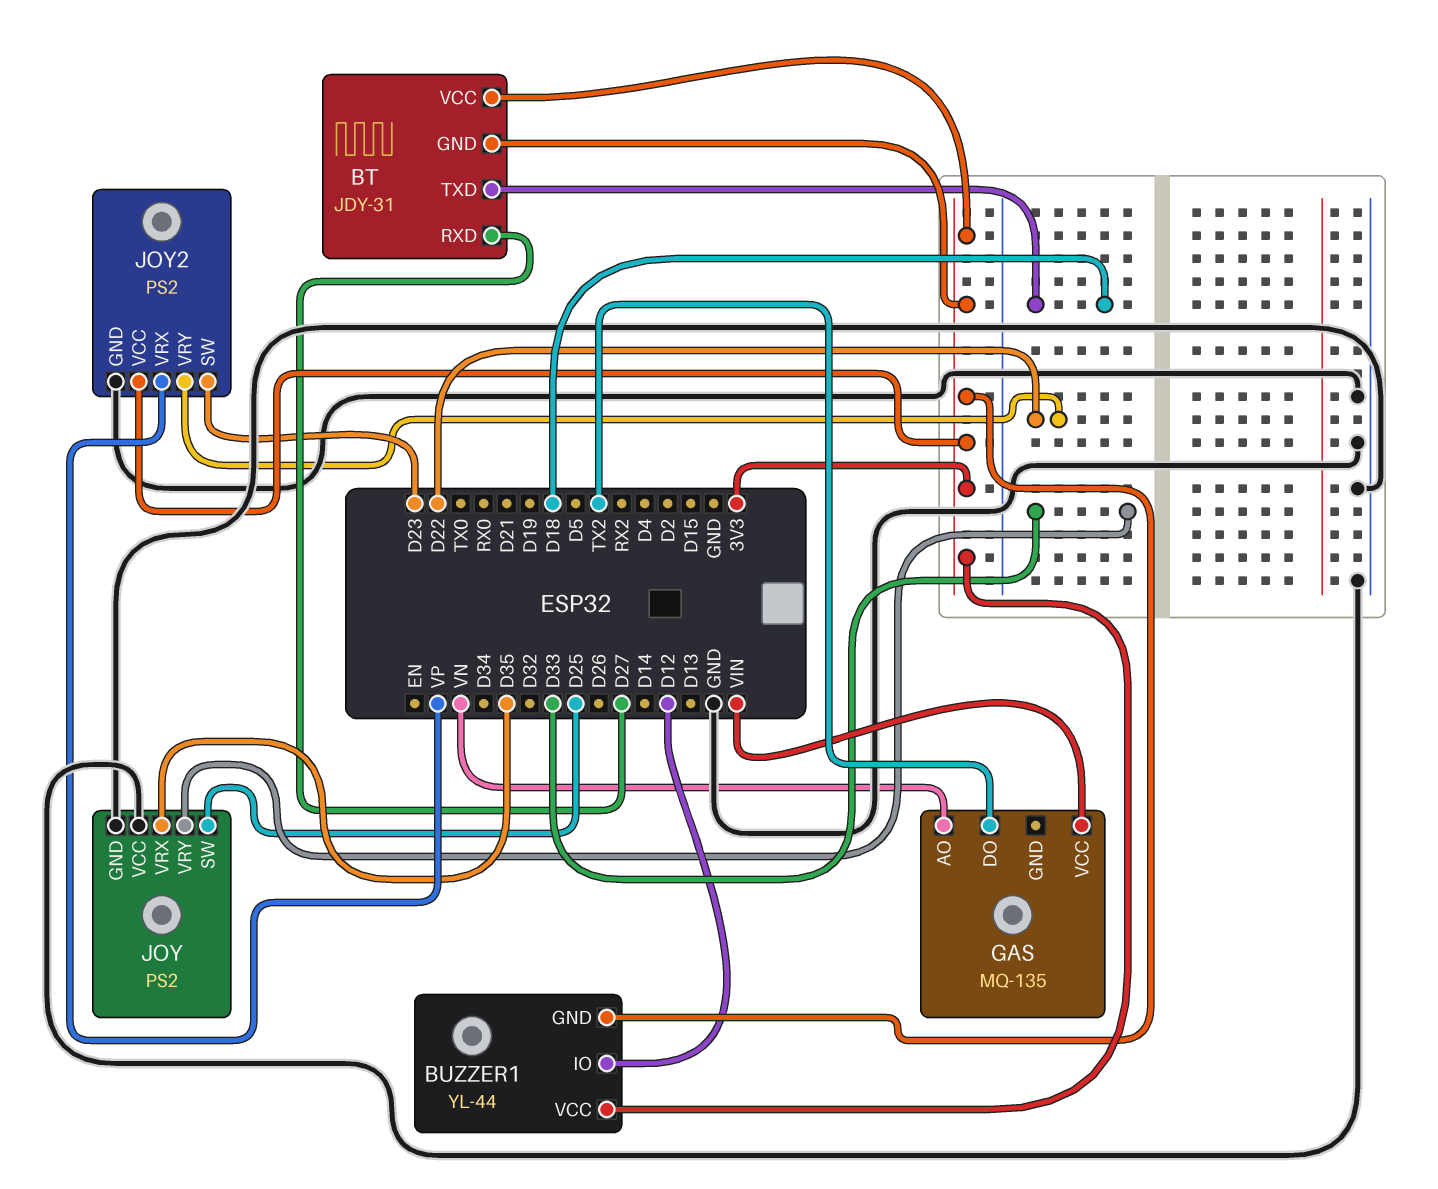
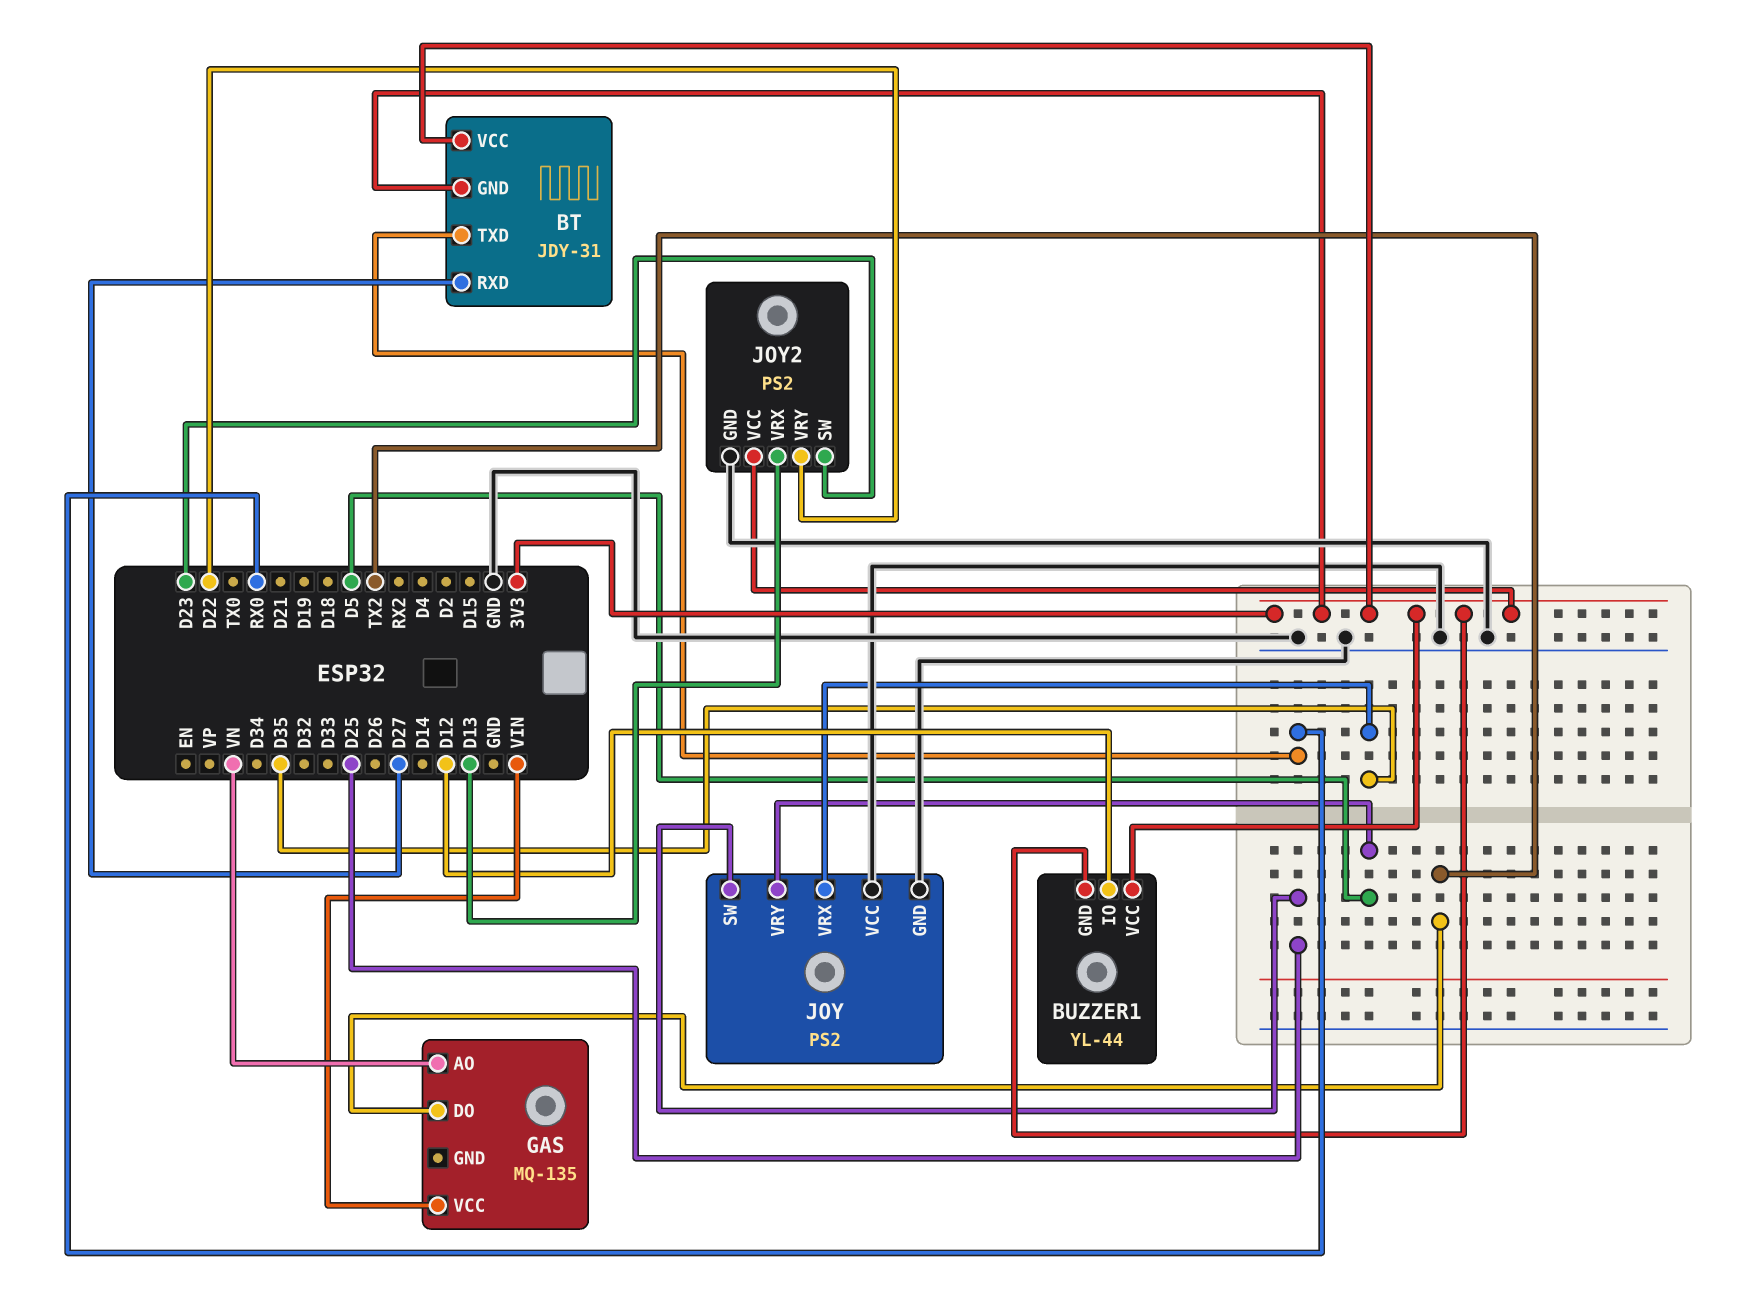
BT pin TXD: D18 -> RX0
JOY pin VRY: D33 -> D5
JOY2 pin VRX: VP -> D13

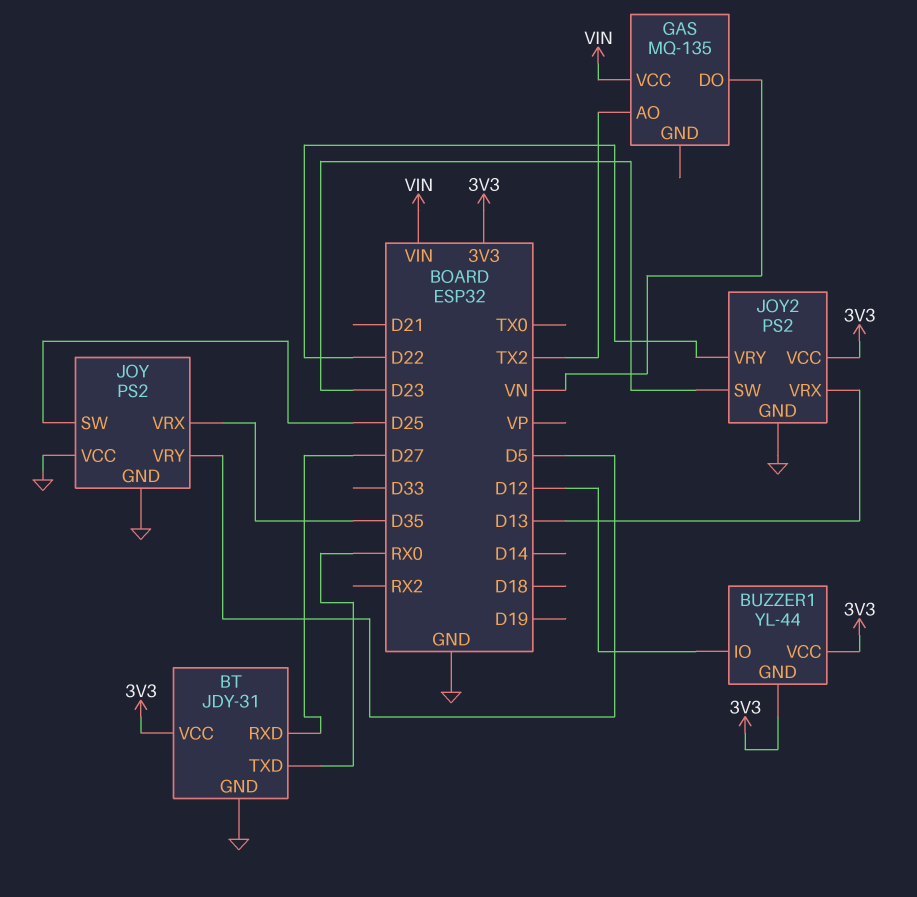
BT pin GND: 3V3 -> GND
GAS pin AO: VN -> TX2
GAS pin DO: TX2 -> VN

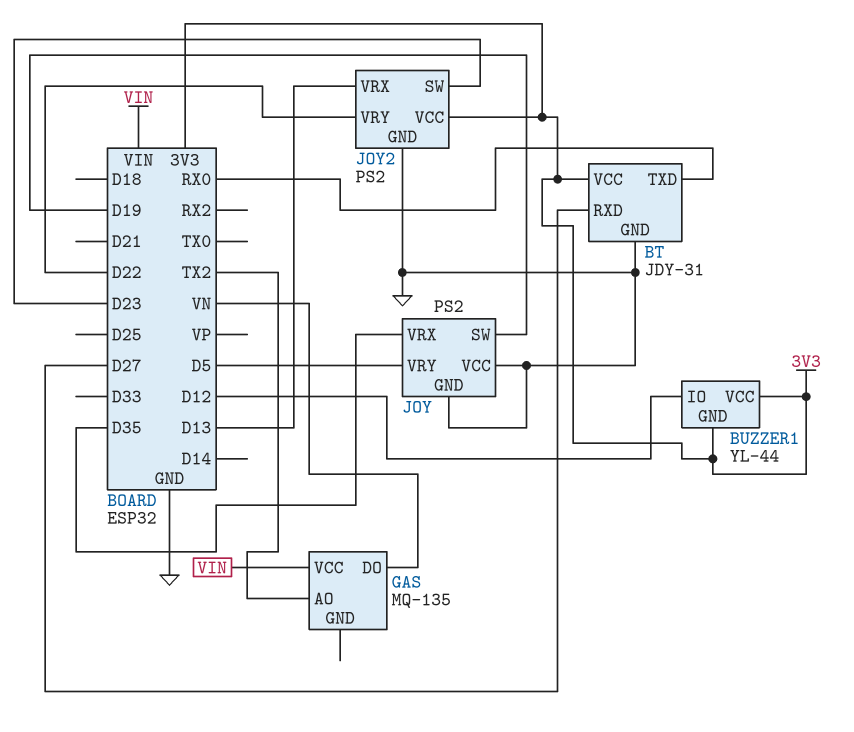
JOY pin SW: D25 -> D19

